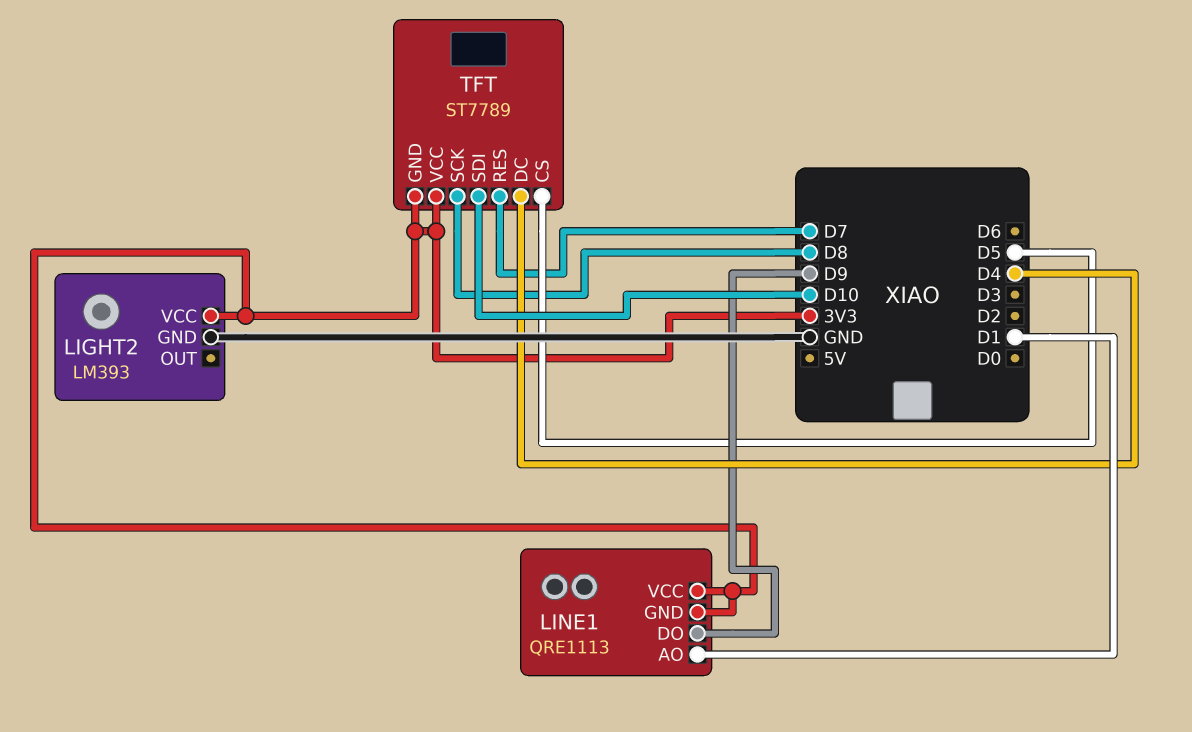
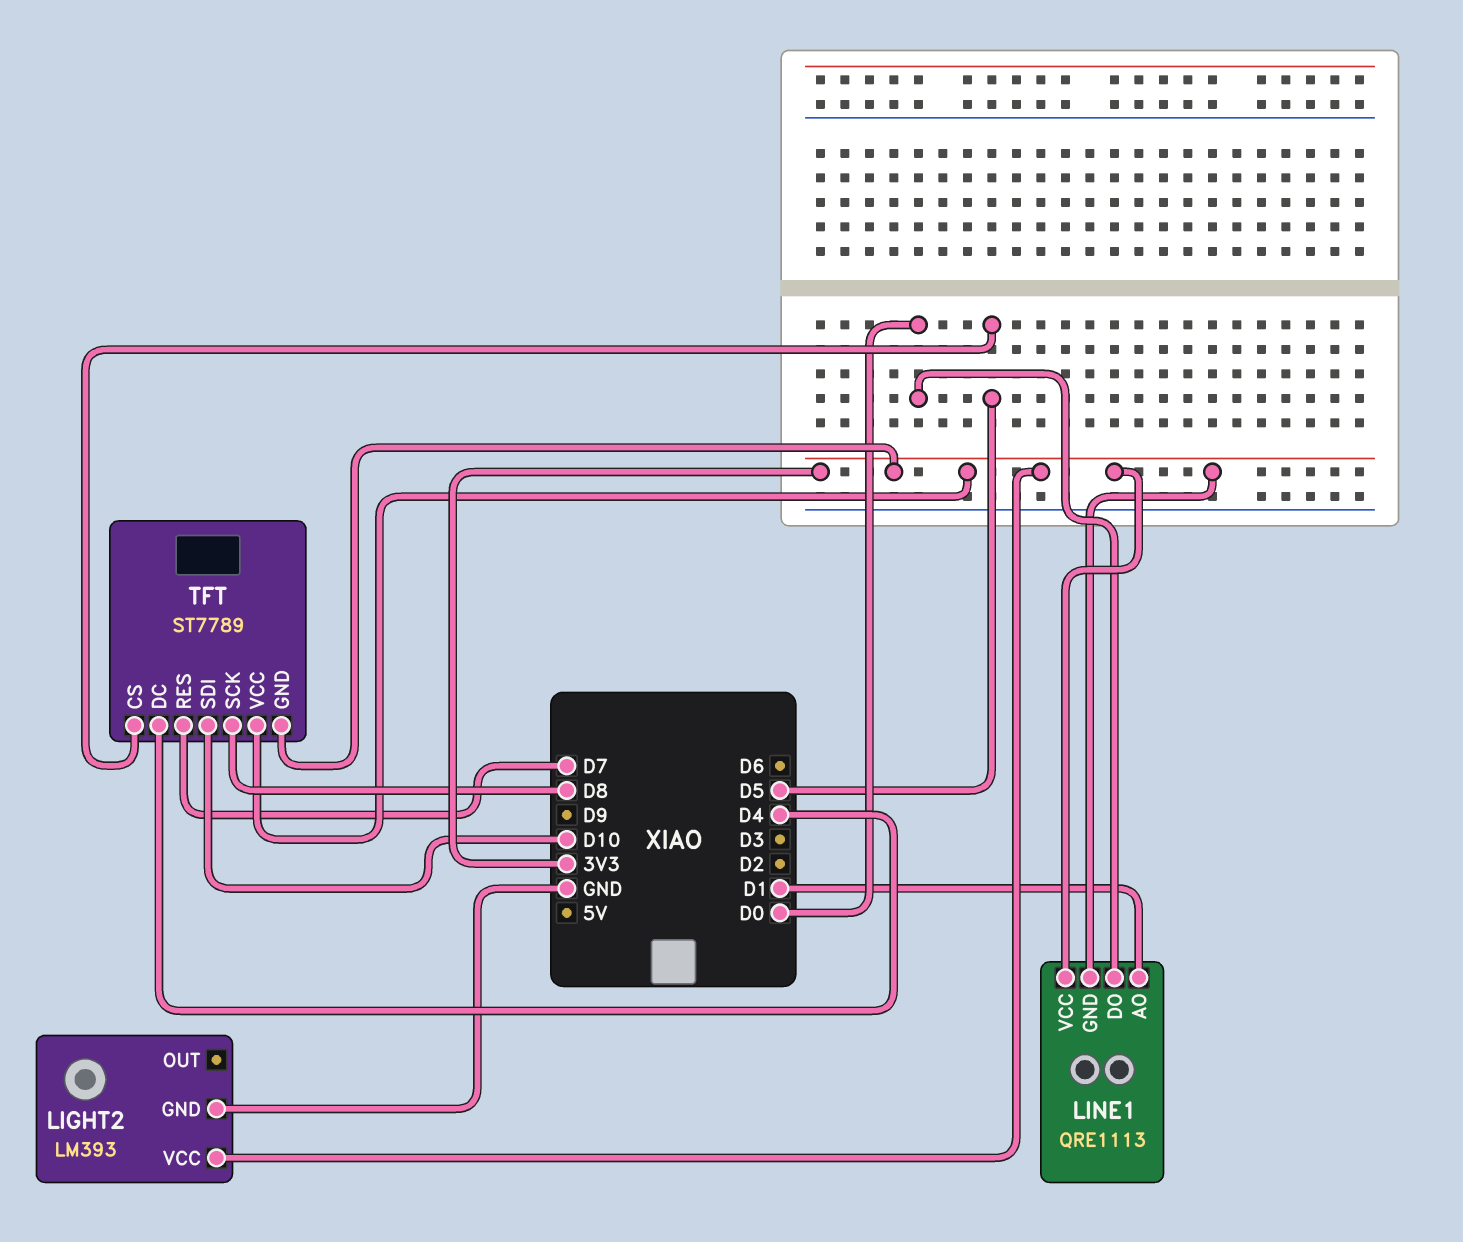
LINE1 pin DO: D9 -> D0

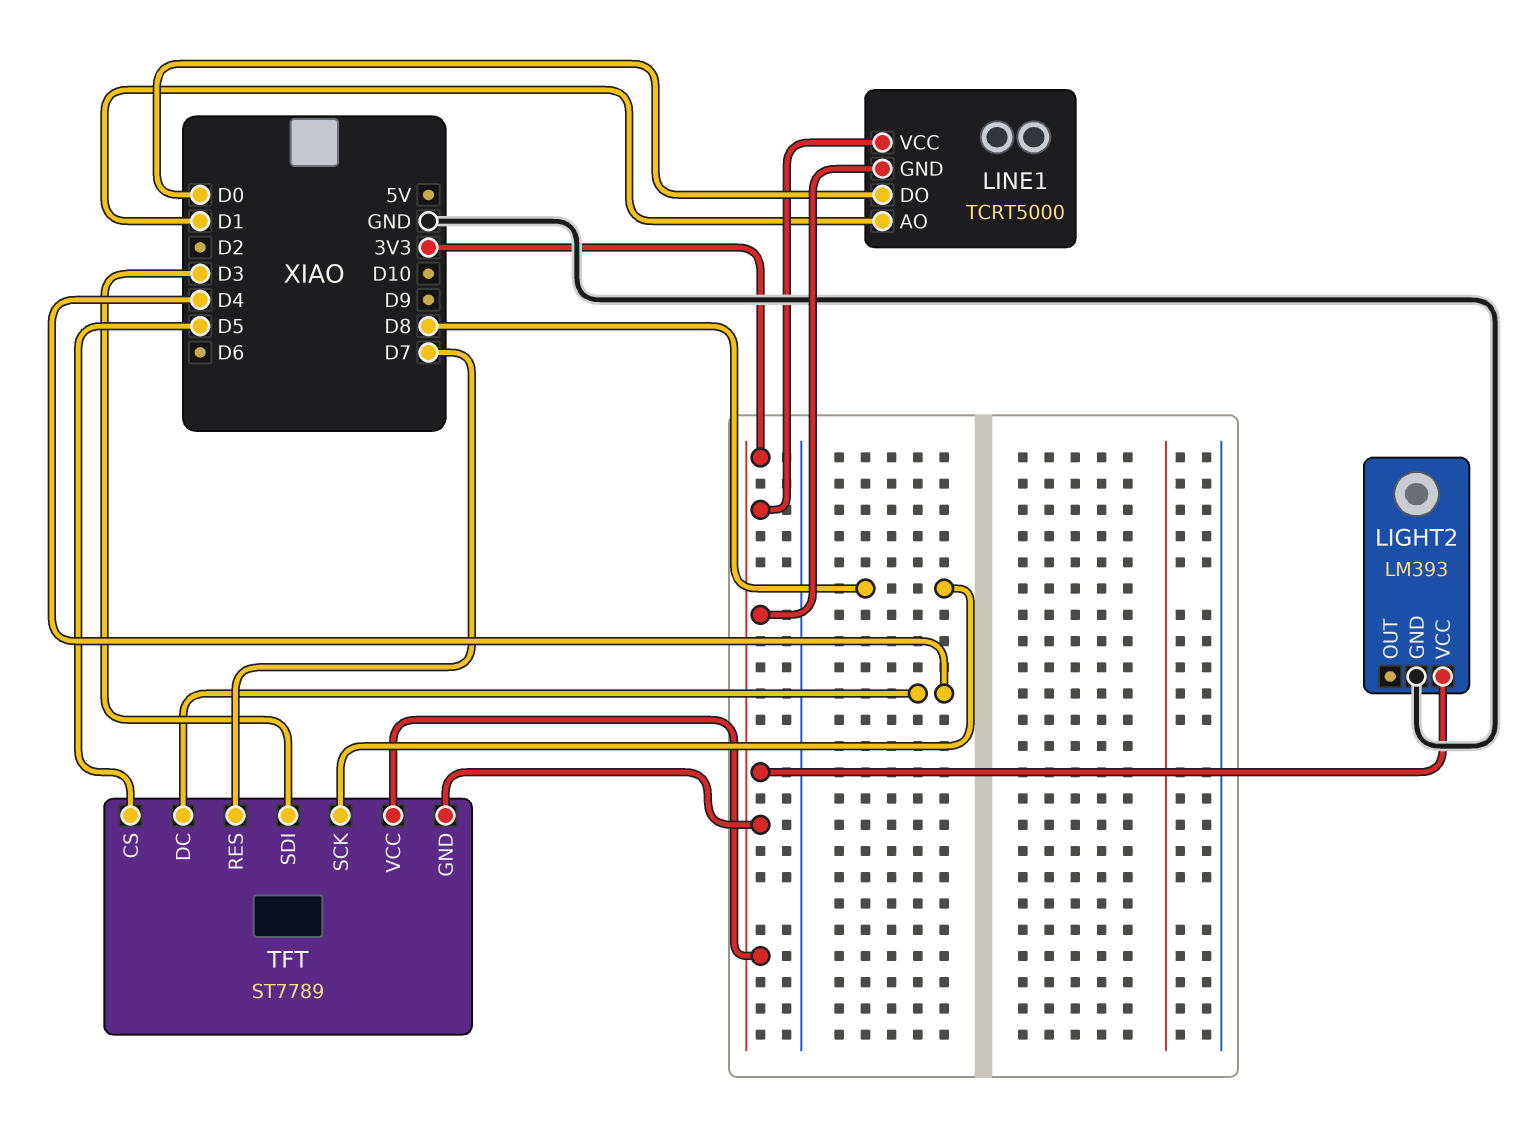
LINE1: QRE1113 -> TCRT5000
TFT pin SDI: D10 -> D3

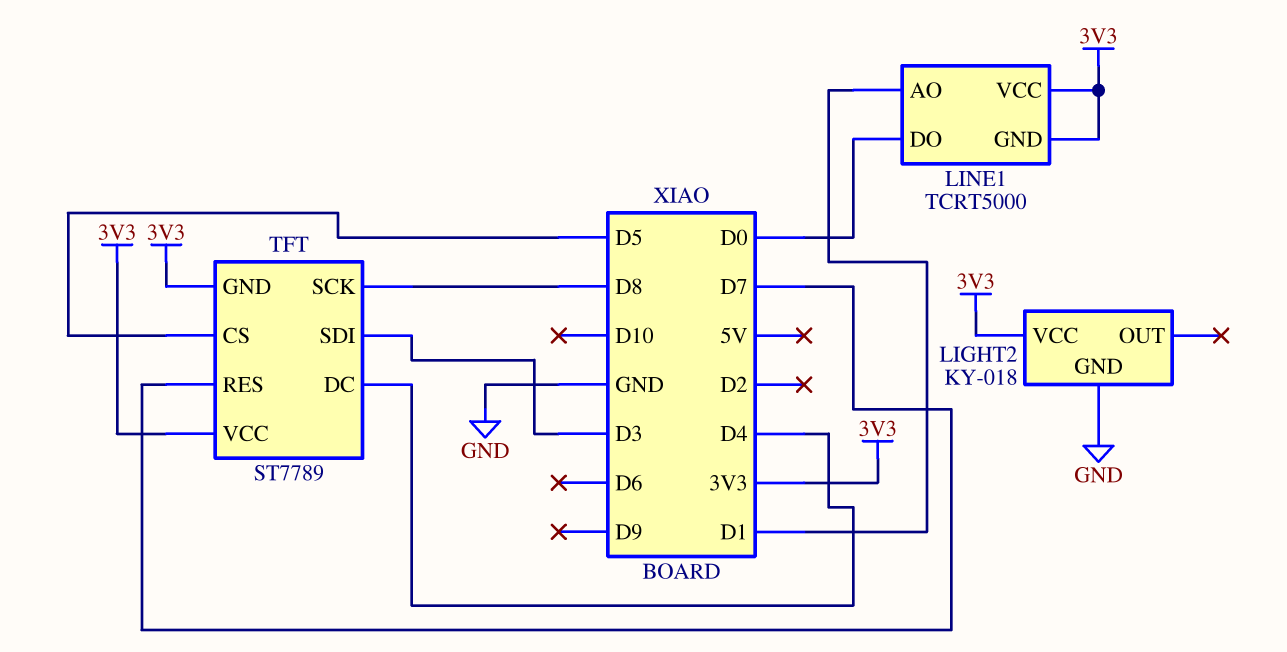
LIGHT2: LM393 -> KY-018

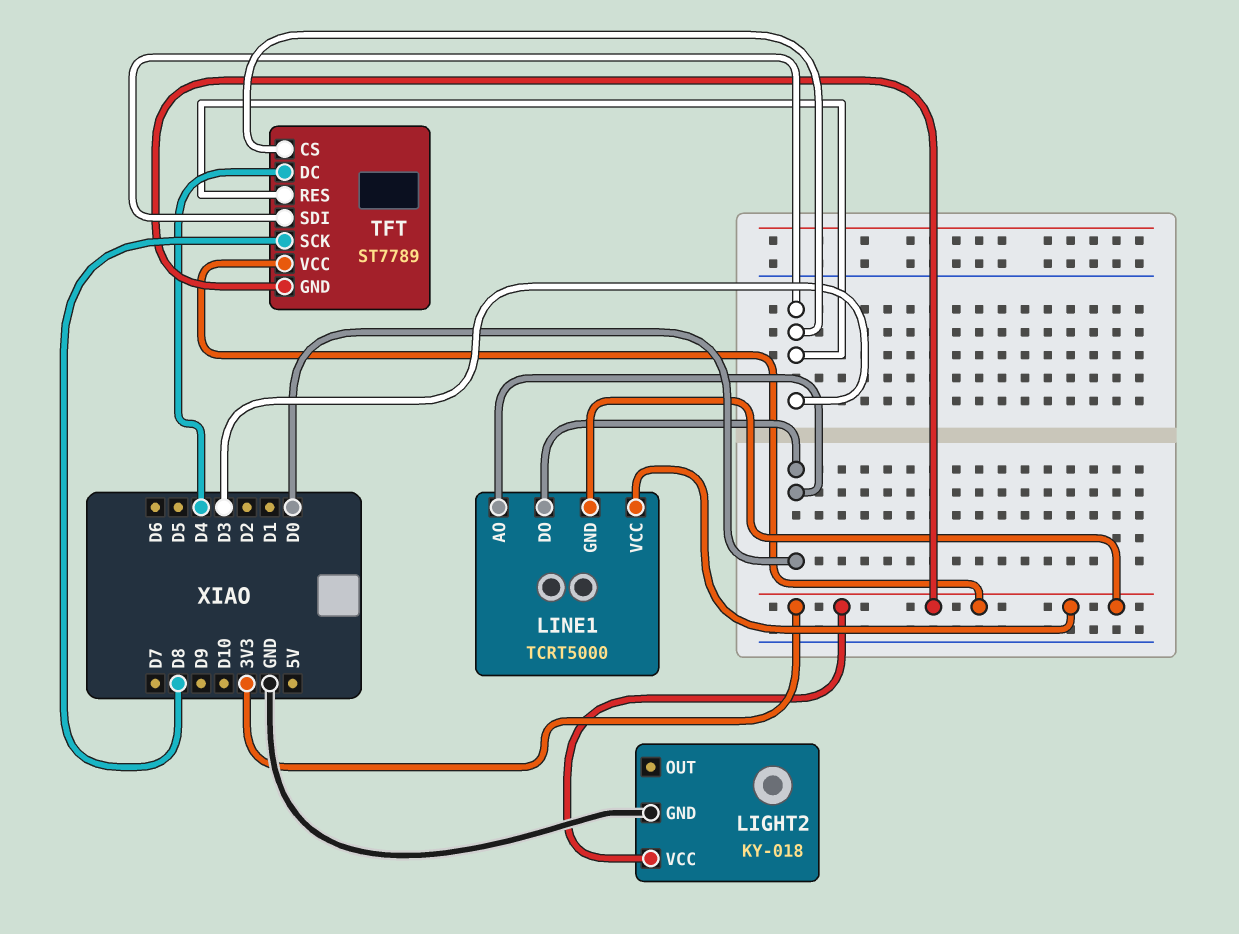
LINE1 pin AO: D1 -> D0
TFT pin CS: D5 -> D3
TFT pin RES: D7 -> D3

